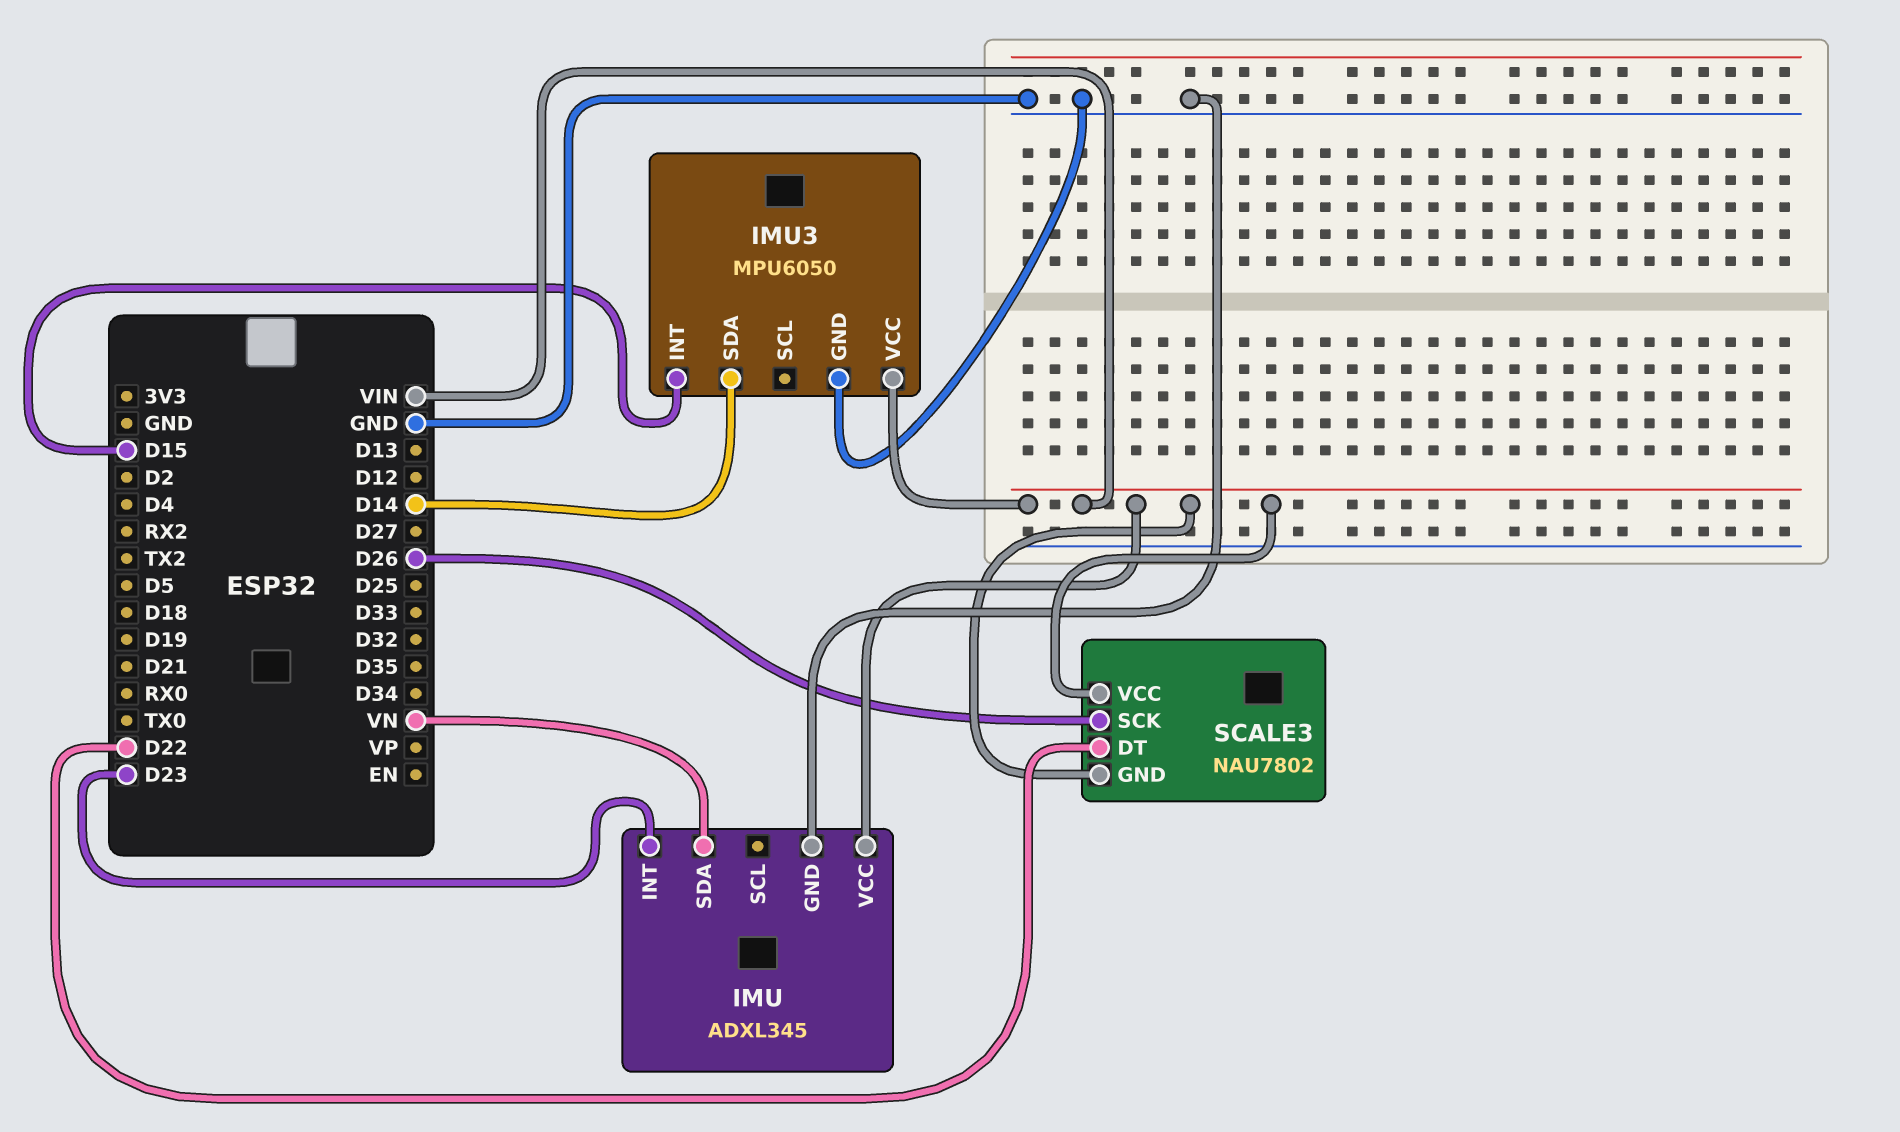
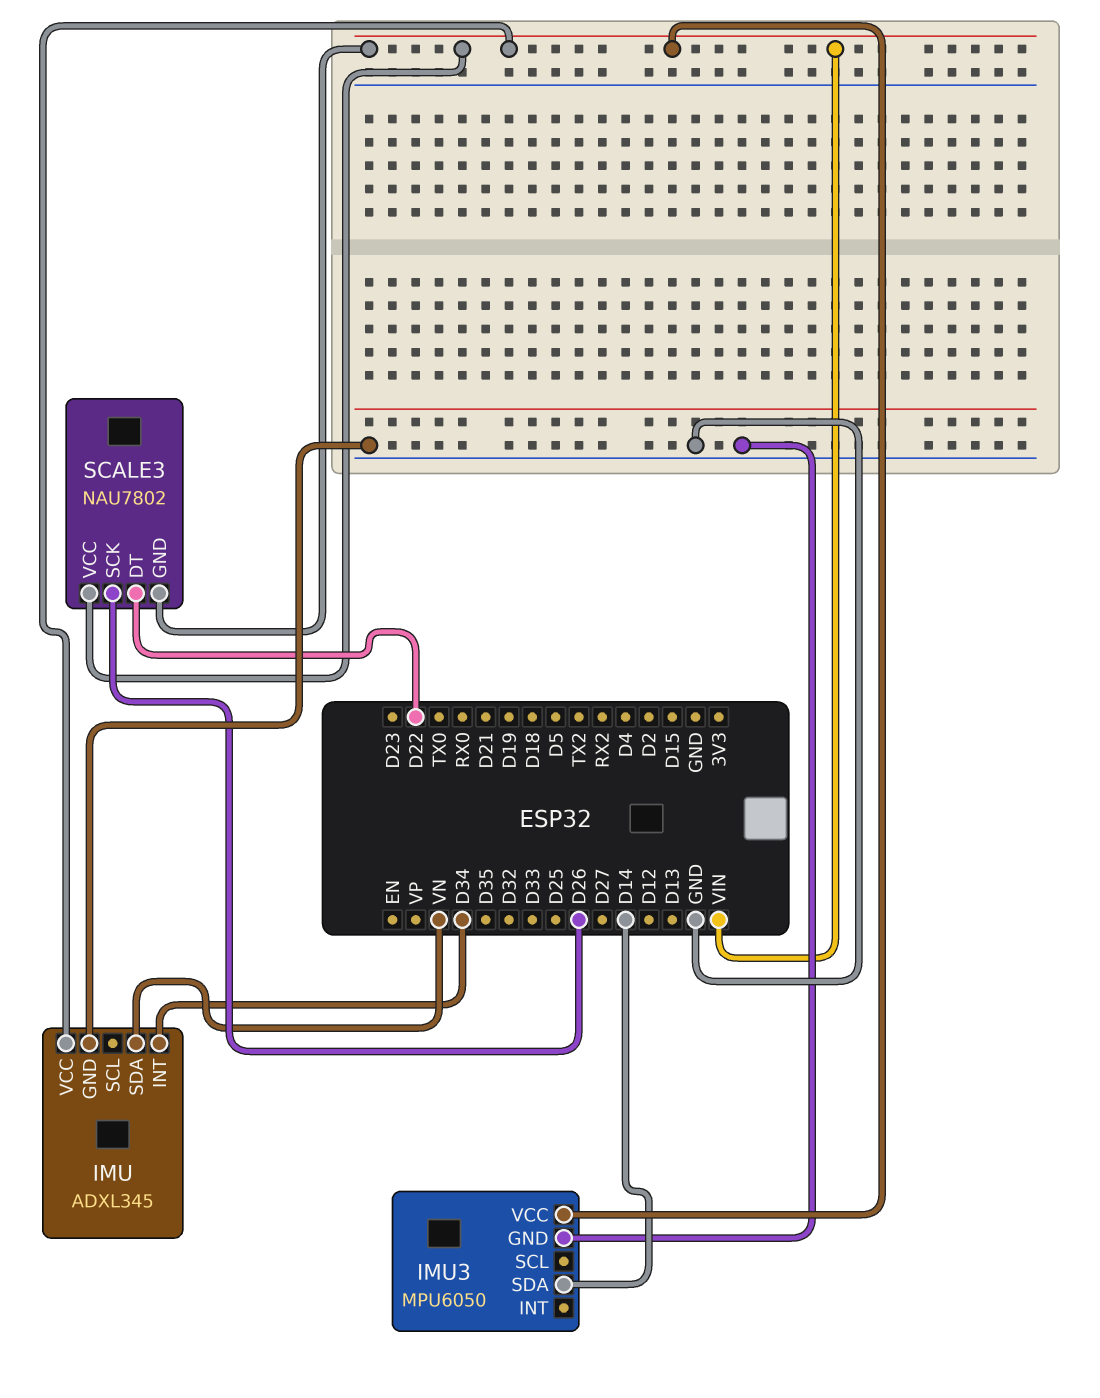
IMU pin INT: D23 -> D34
IMU3 pin INT: D15 -> none

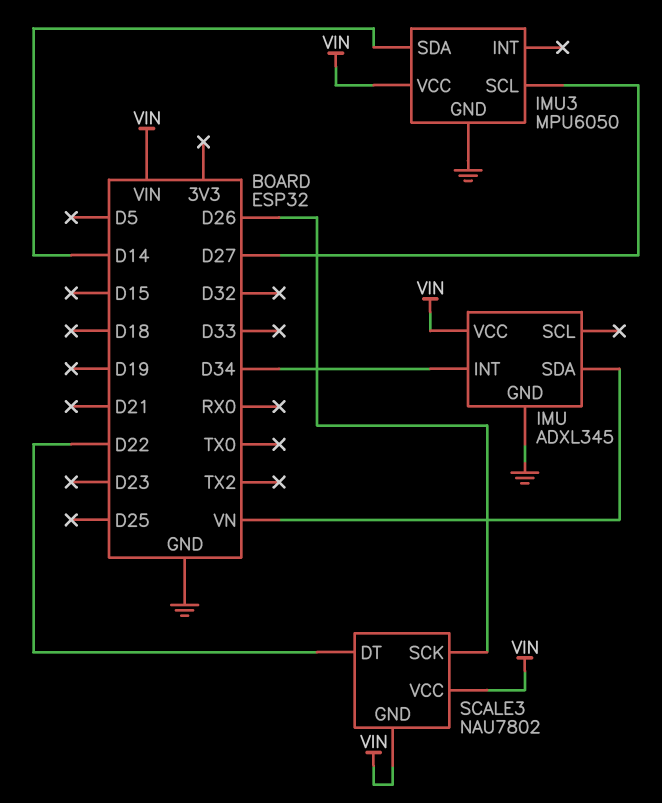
IMU3 pin SCL: none -> D27

